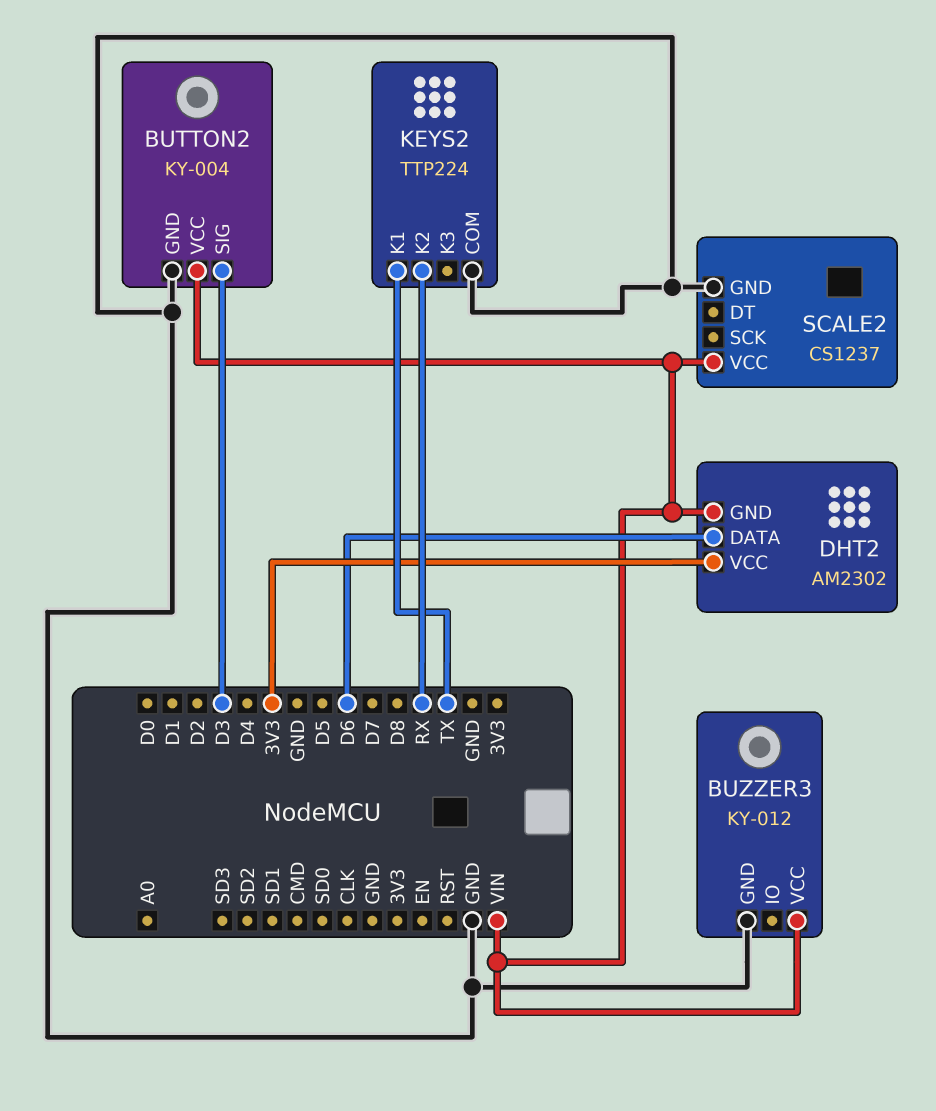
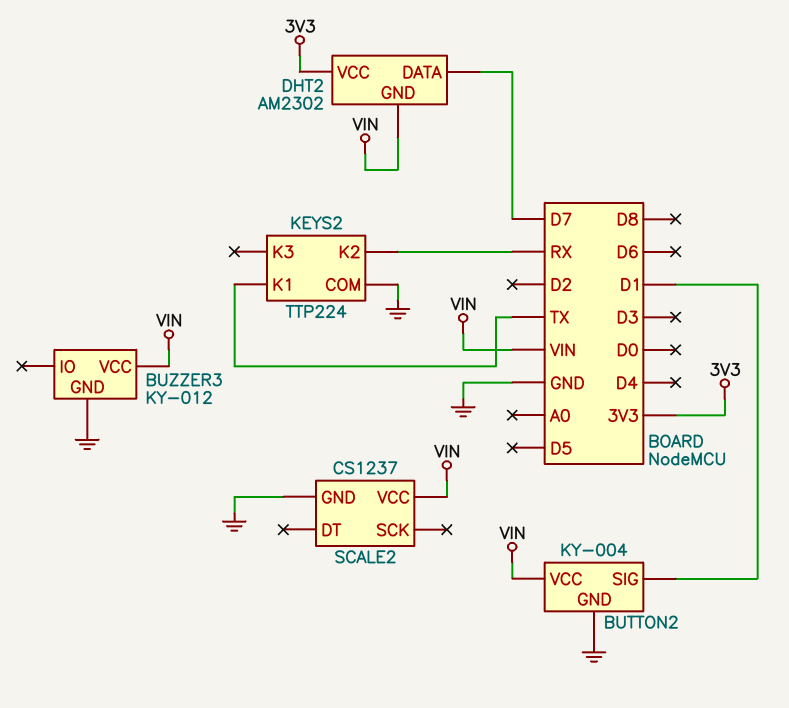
BUTTON2 pin SIG: D3 -> D1
DHT2 pin DATA: D6 -> D7

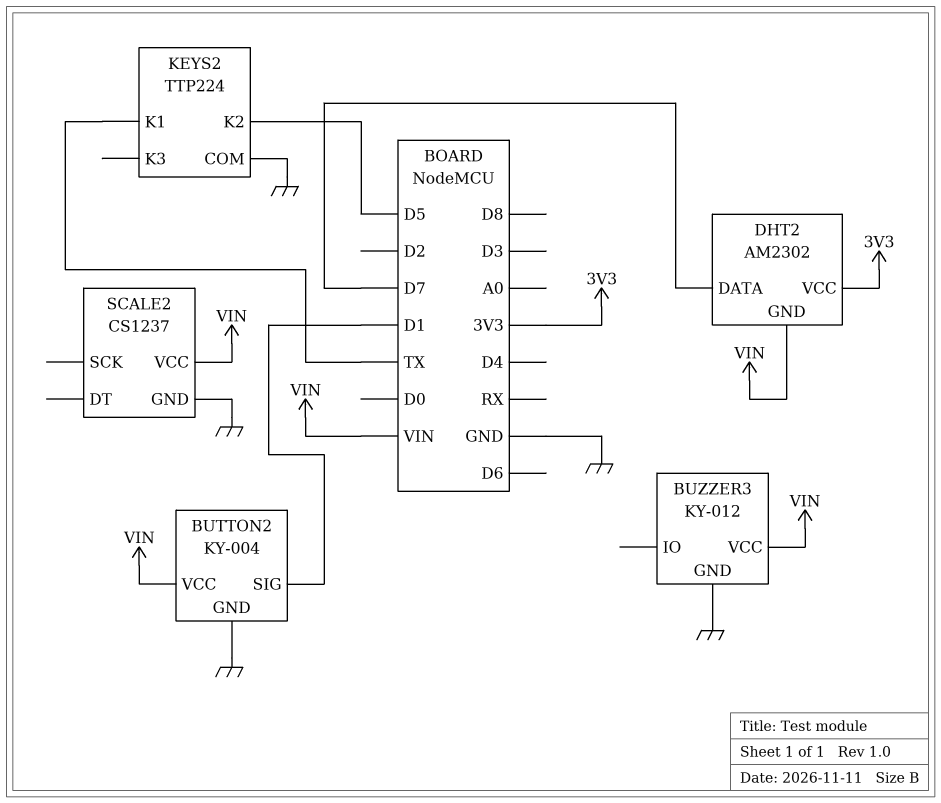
KEYS2 pin K2: RX -> D5

